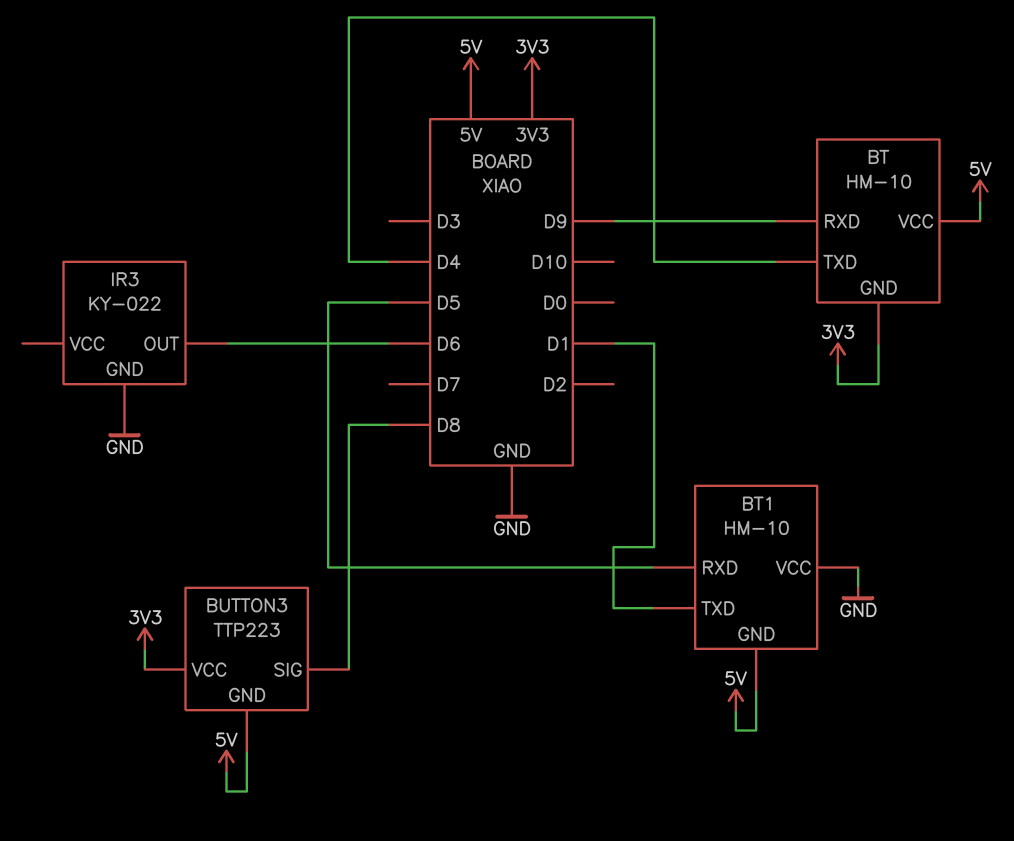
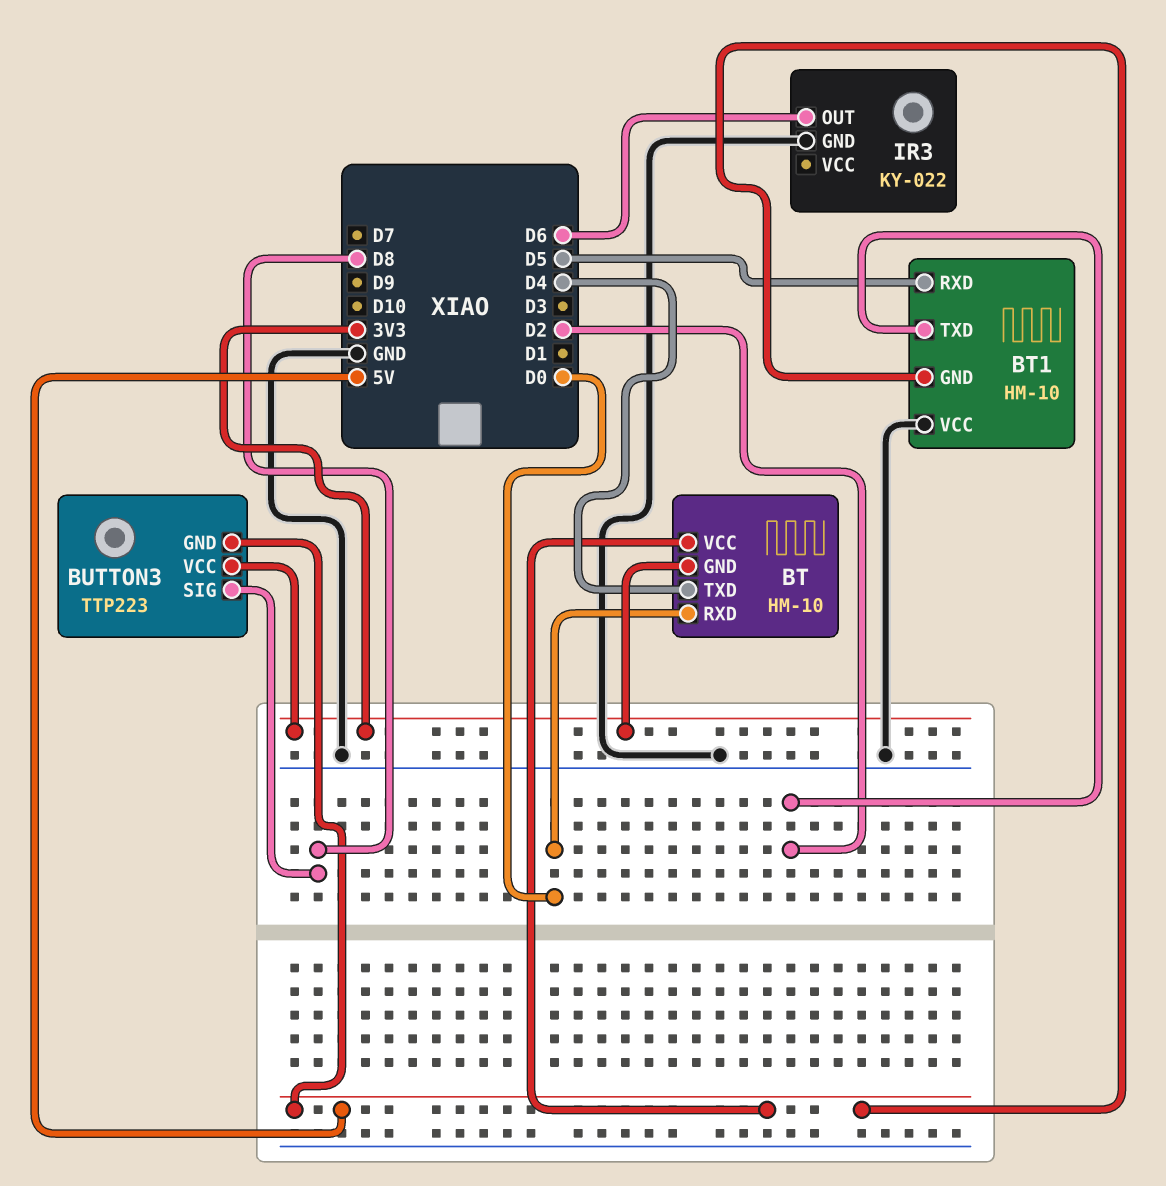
BT pin RXD: D9 -> D0
BT1 pin TXD: D1 -> D2

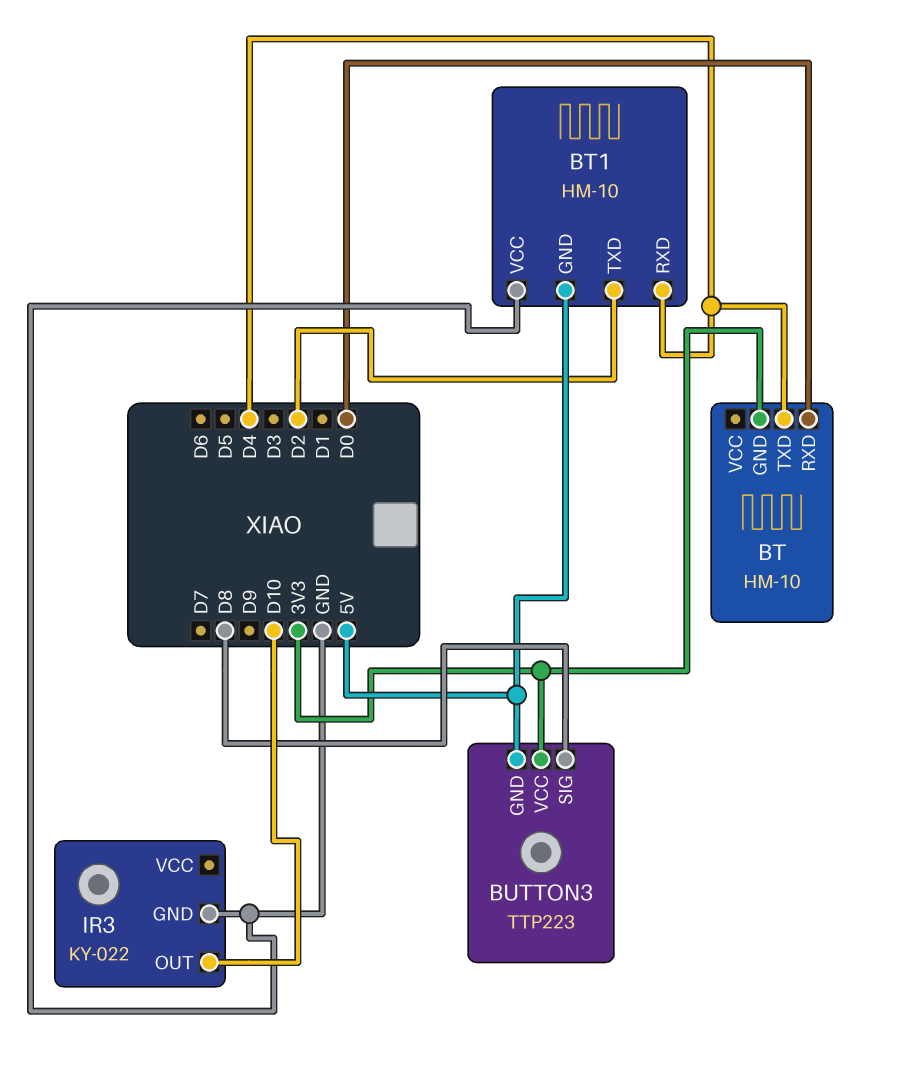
BT pin VCC: 5V -> none
BT1 pin RXD: D5 -> D4
IR3 pin OUT: D6 -> D10

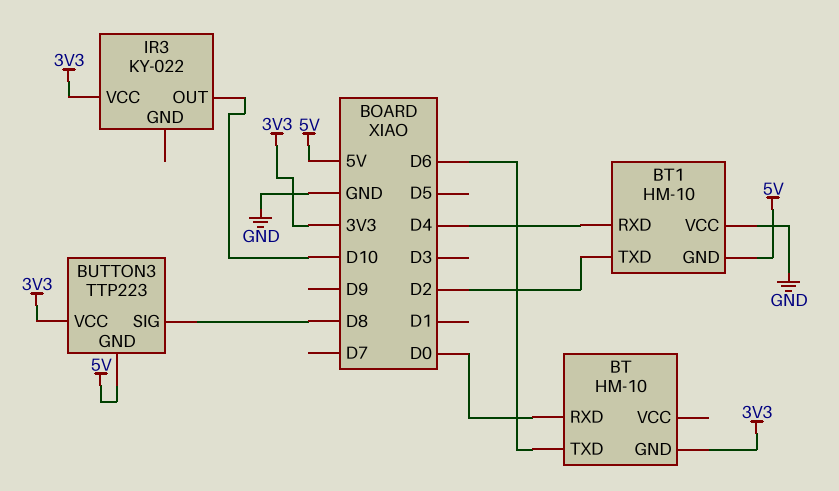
BT pin TXD: D4 -> D6
IR3 pin GND: GND -> none
IR3 pin VCC: none -> 3V3

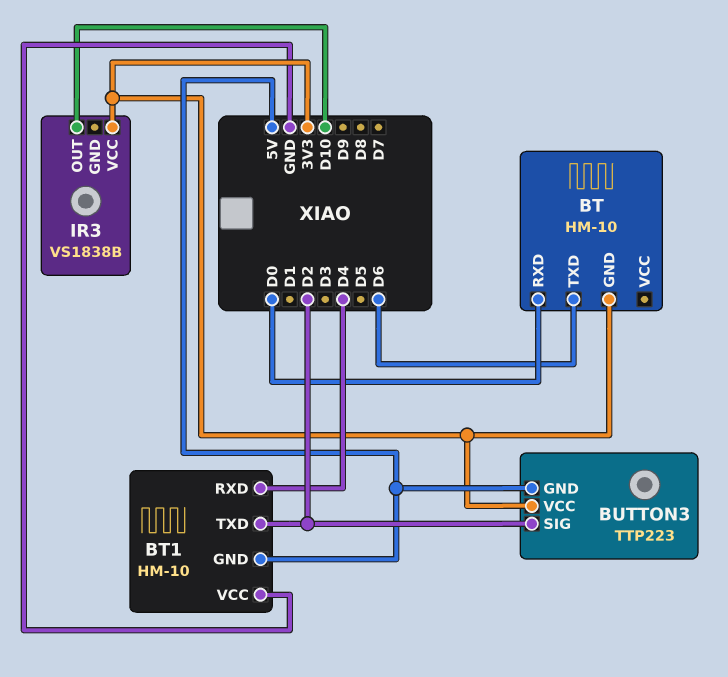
BUTTON3 pin SIG: D8 -> D2
IR3: KY-022 -> VS1838B

